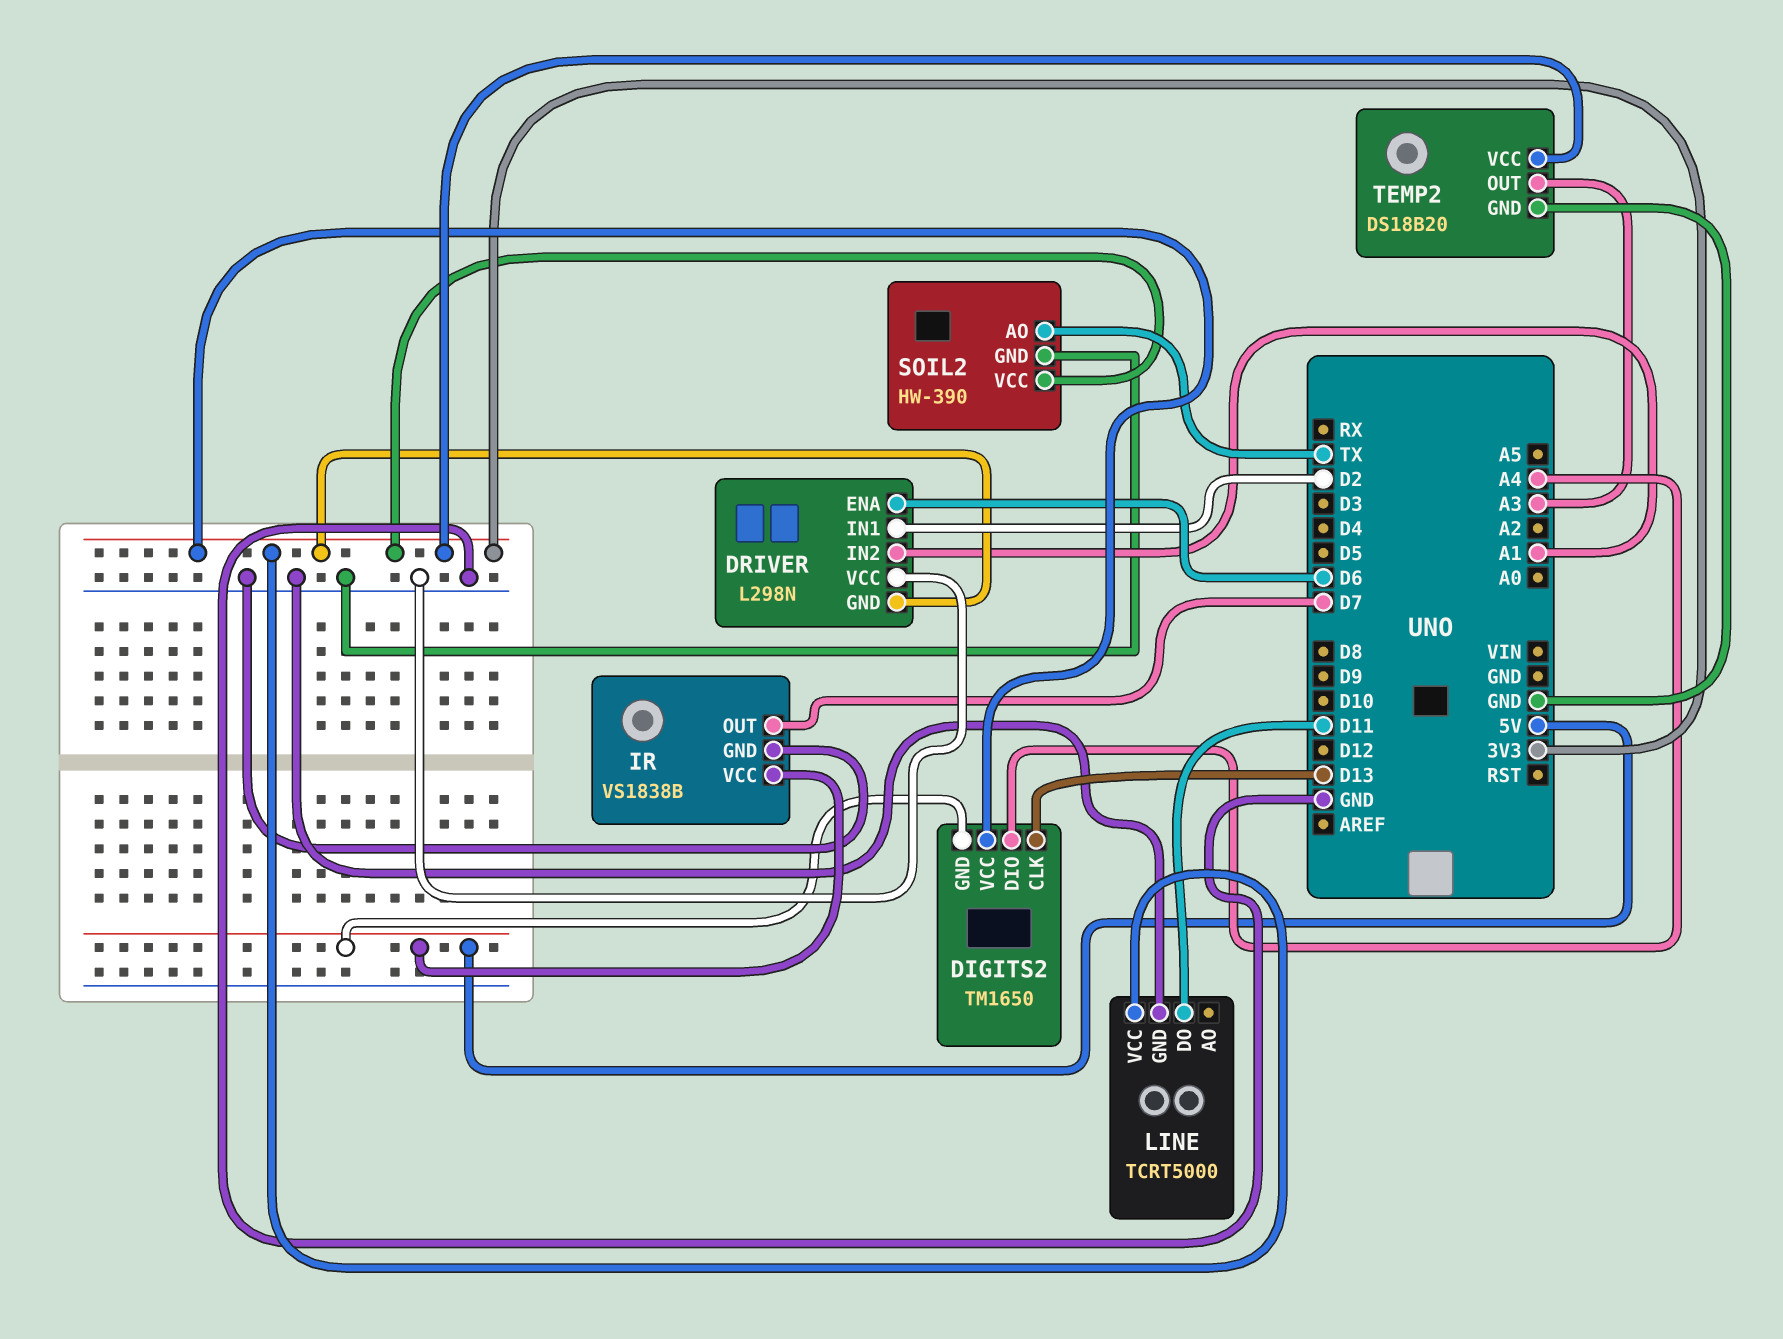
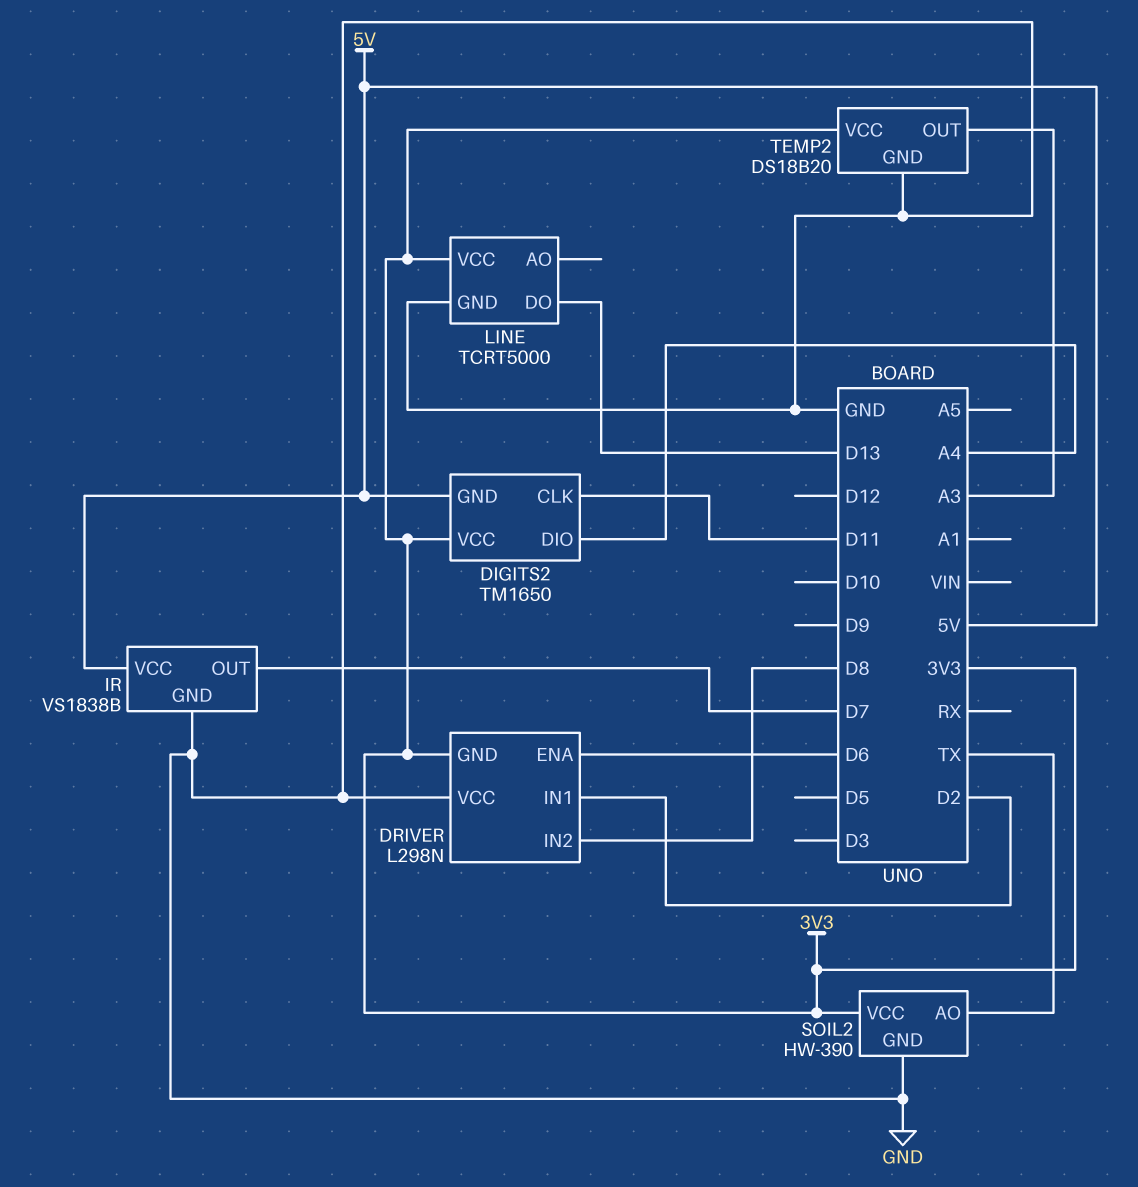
DIGITS2 pin CLK: D13 -> D11
DRIVER pin IN2: A1 -> D8
LINE pin DO: D11 -> D13

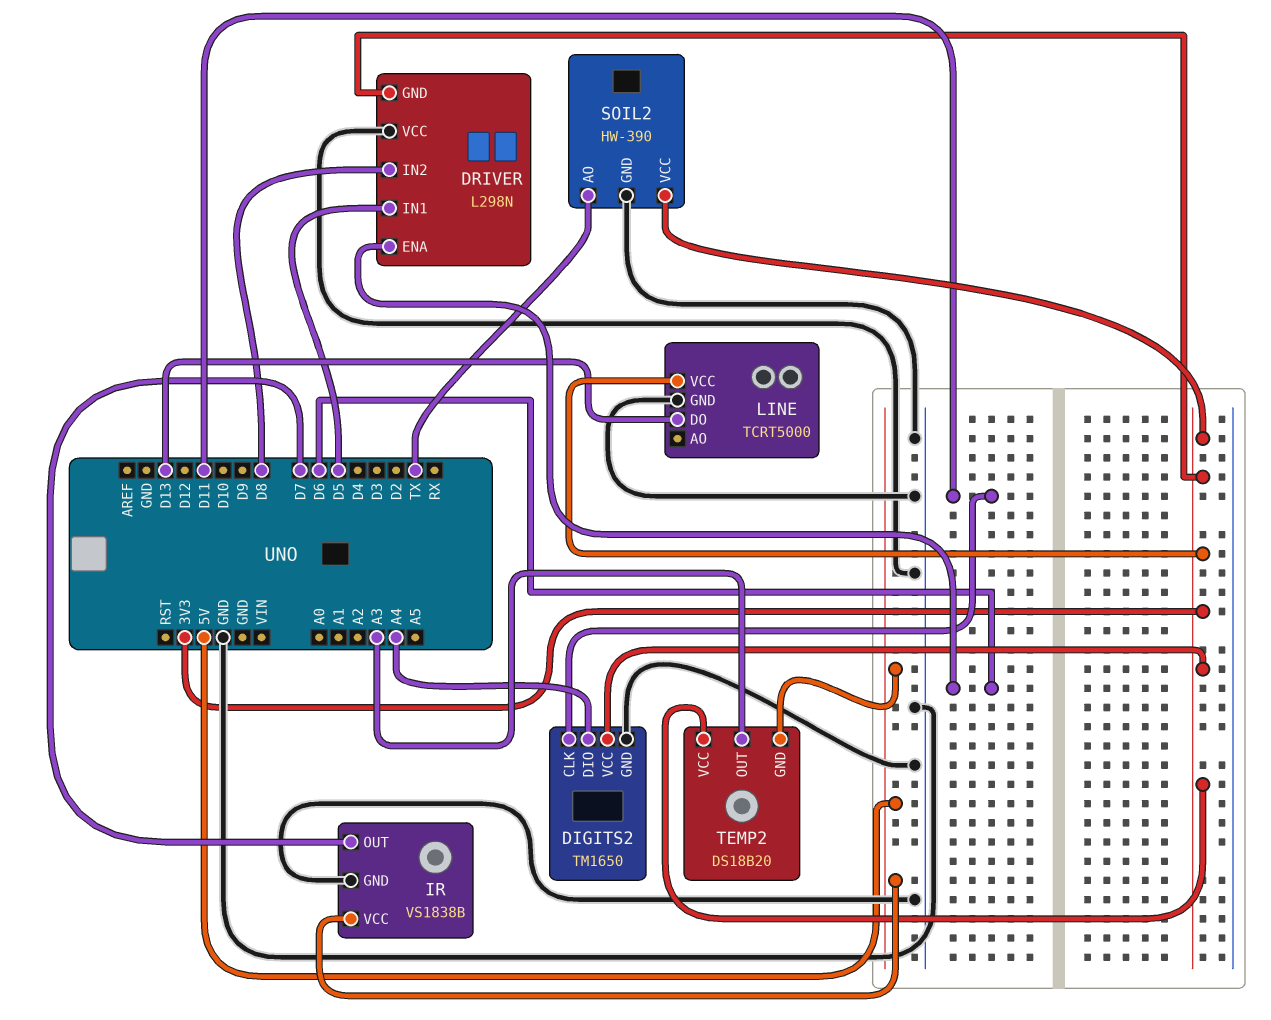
DIGITS2 pin GND: 5V -> GND
DRIVER pin IN1: D2 -> D5
TEMP2 pin GND: GND -> 5V

